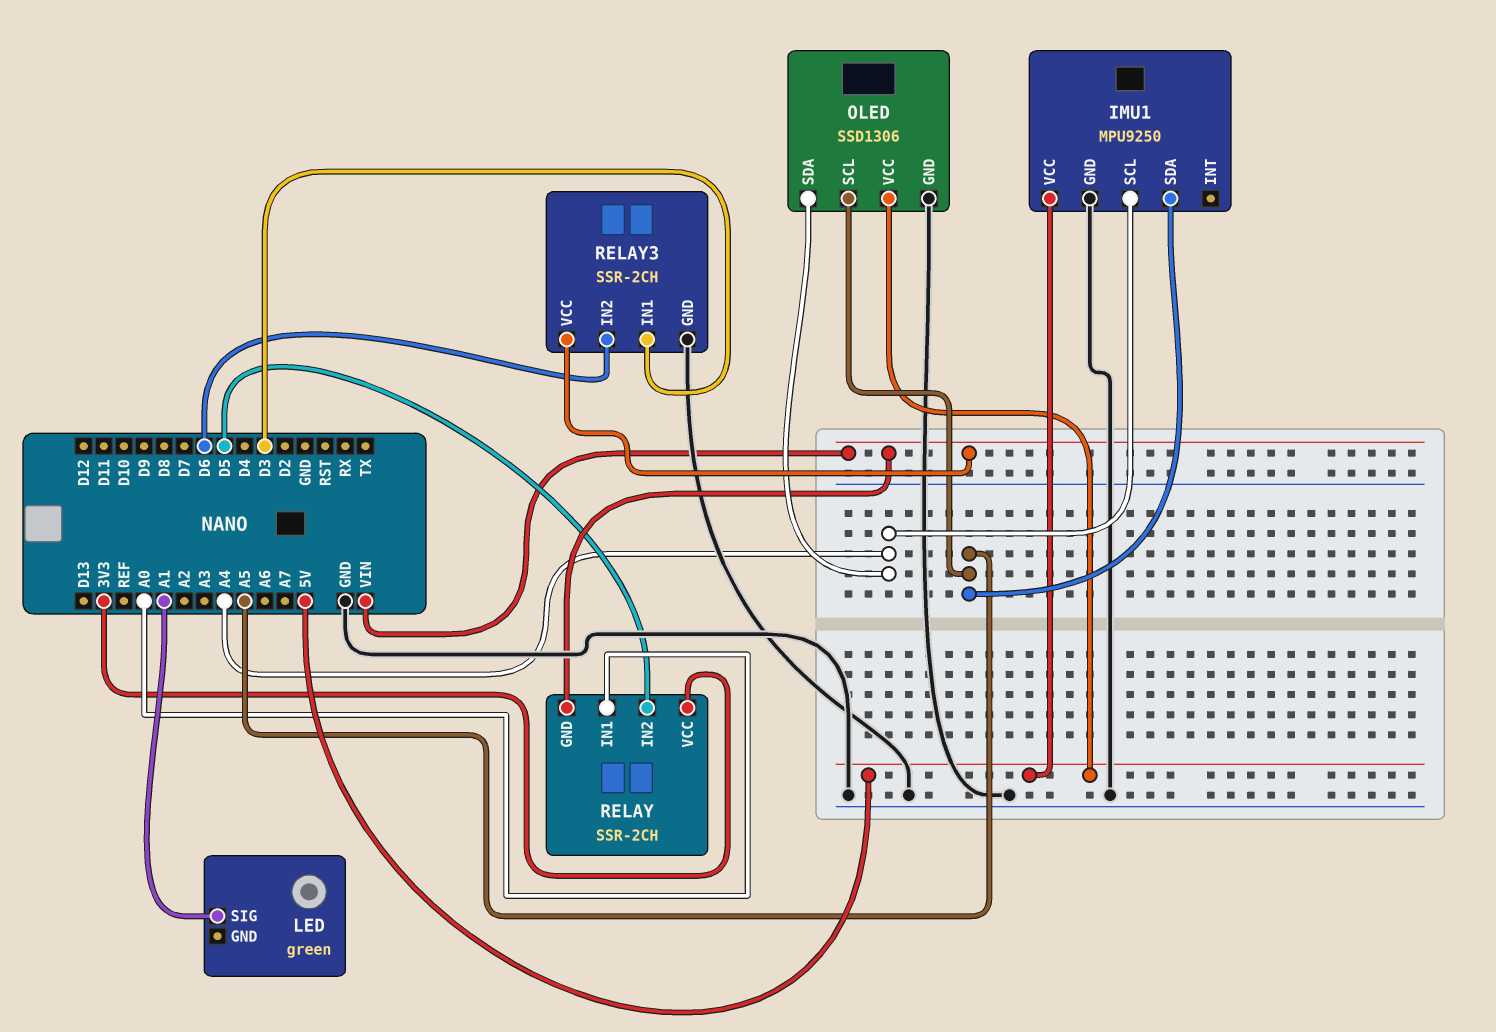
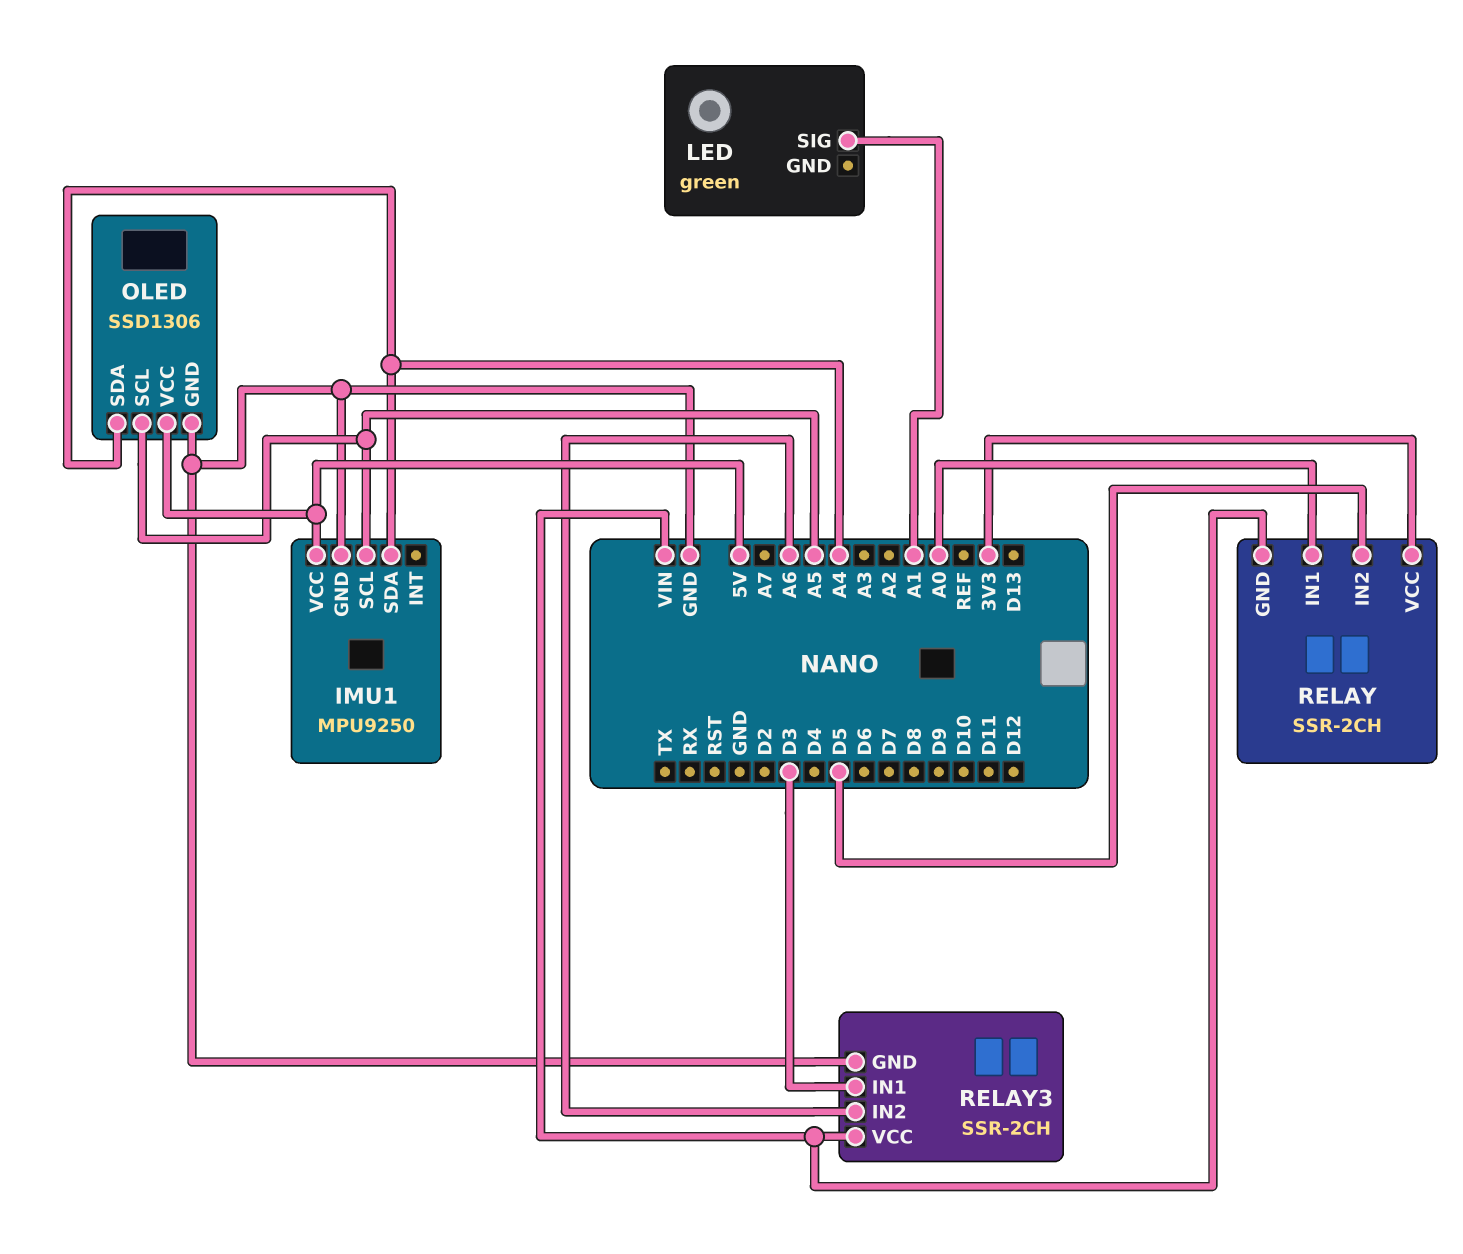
IMU1 pin SCL: A4 -> A5
IMU1 pin SDA: A5 -> A4
RELAY3 pin IN2: D6 -> A6

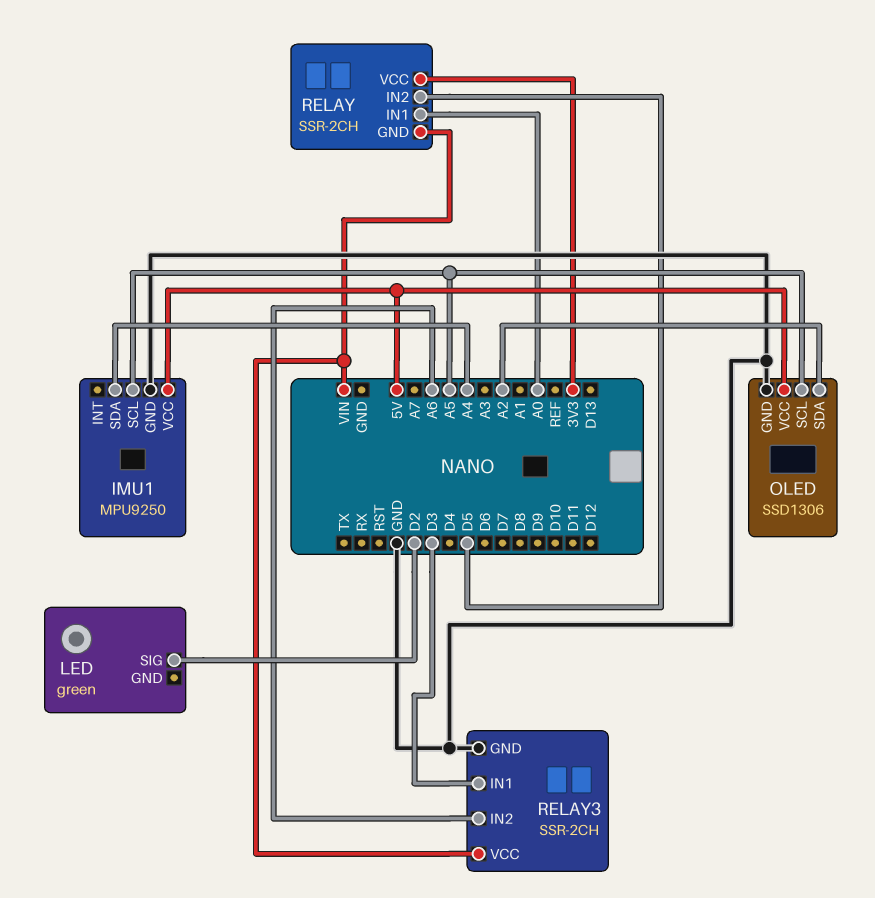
LED pin SIG: A1 -> D2
OLED pin SDA: A4 -> A2

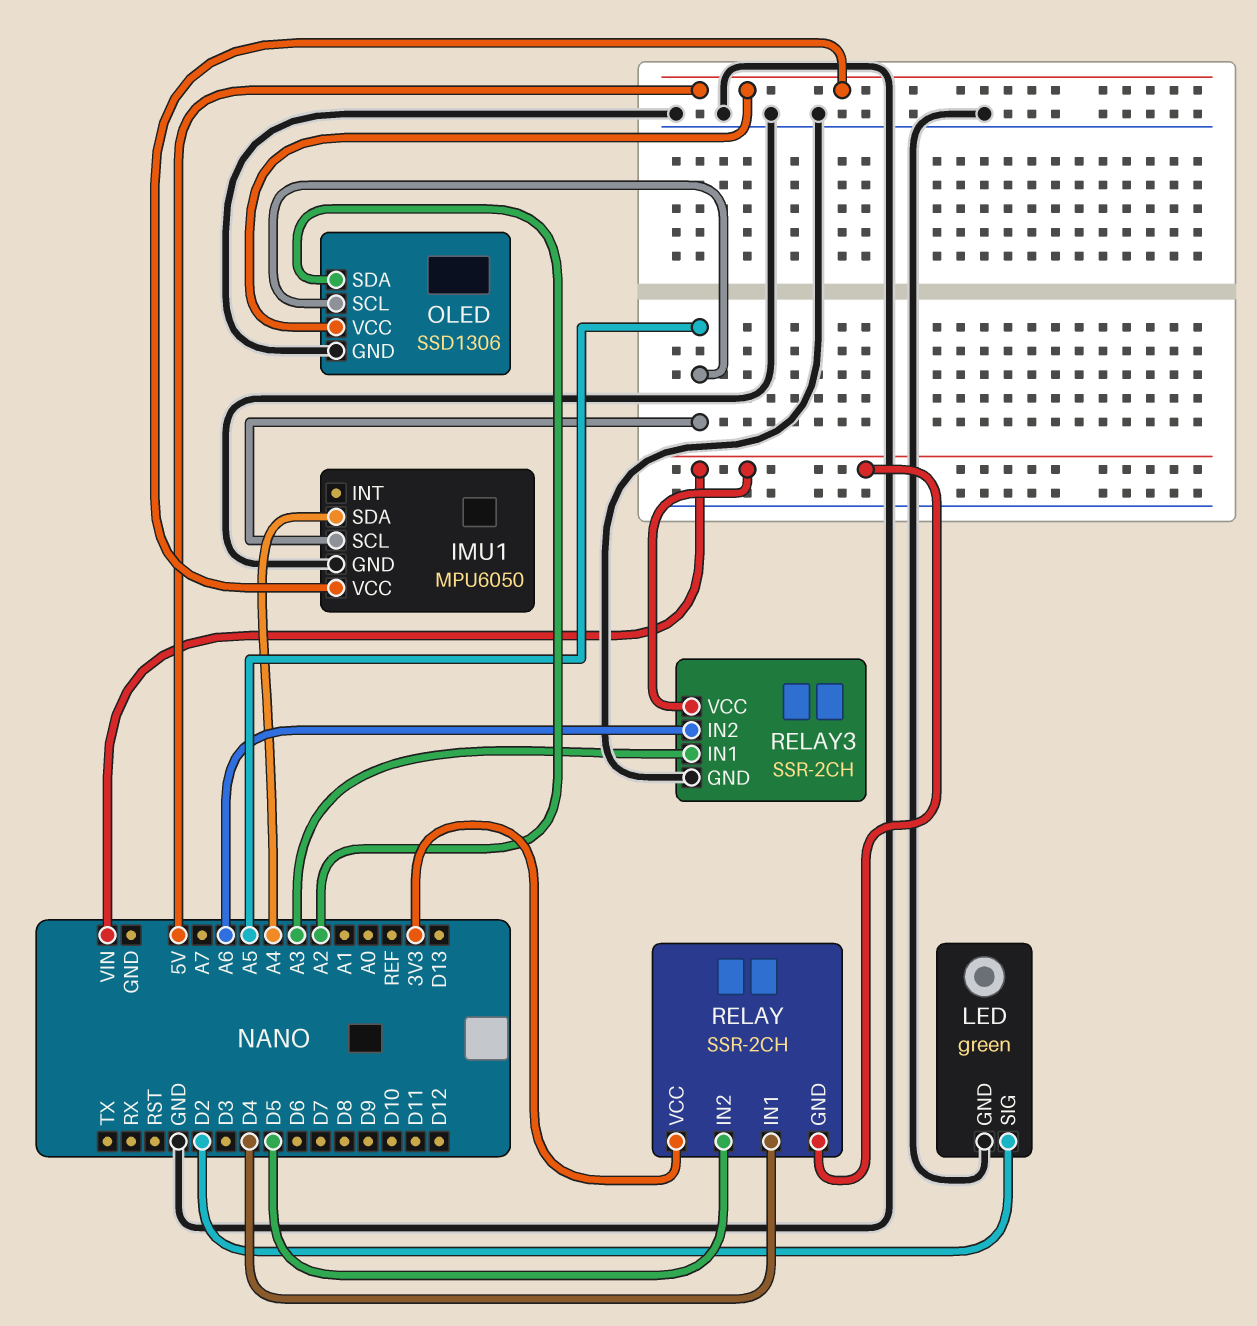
IMU1: MPU9250 -> MPU6050
LED pin GND: none -> GND
RELAY pin IN1: A0 -> D4
RELAY3 pin IN1: D3 -> A3

